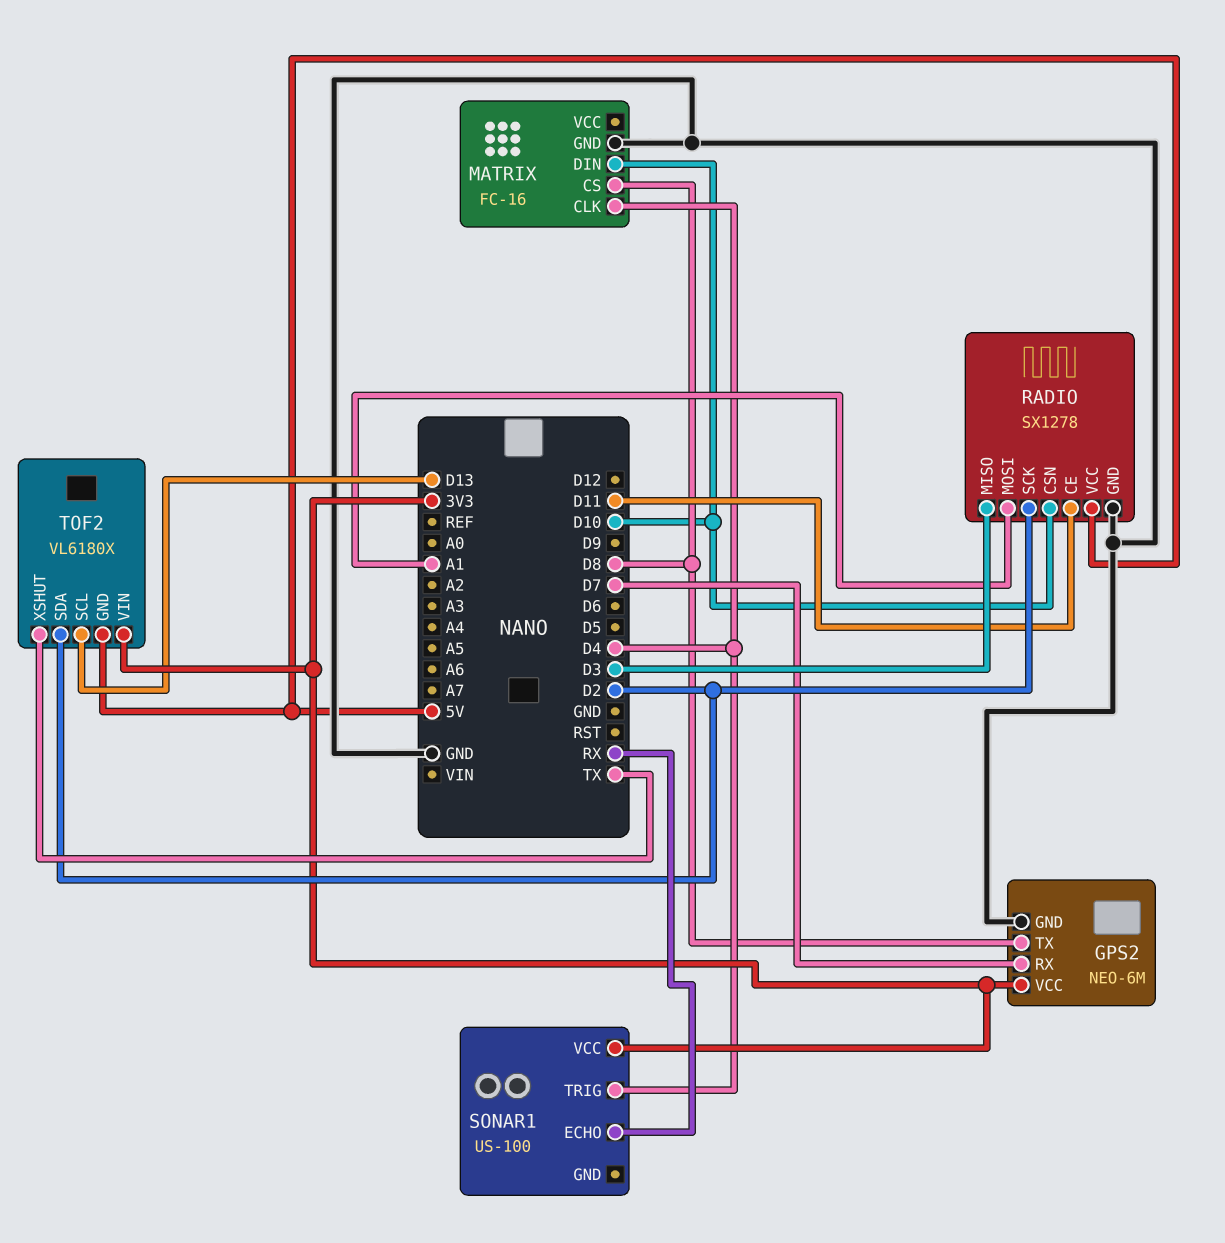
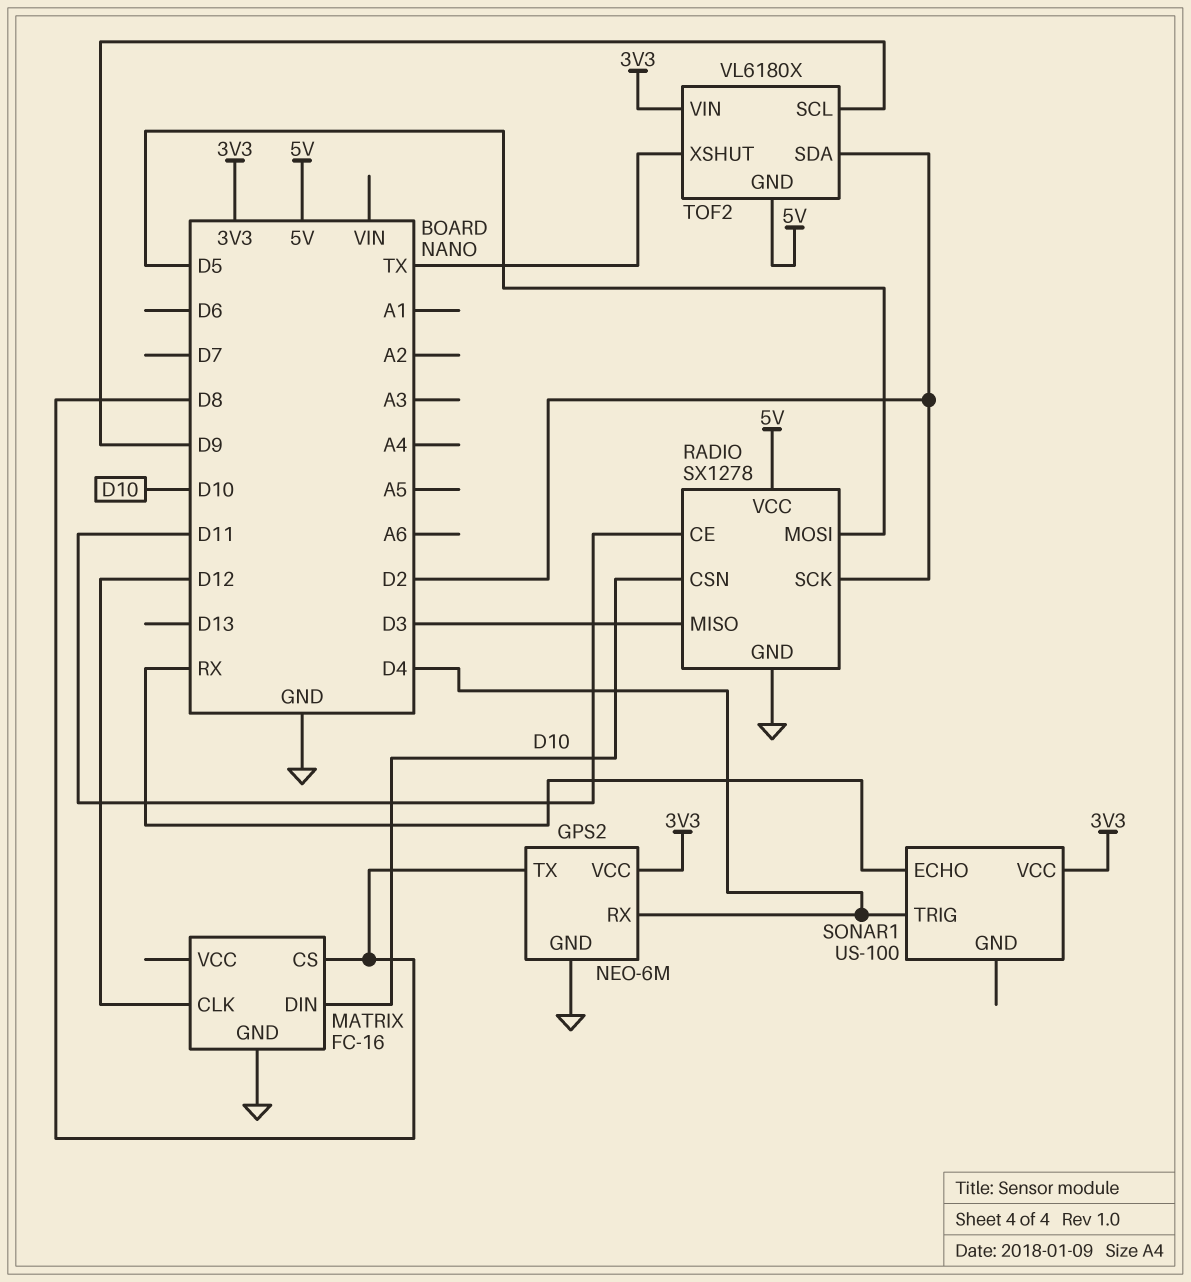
GPS2 pin RX: D7 -> D4
MATRIX pin CLK: D4 -> D12
RADIO pin MOSI: A1 -> D5
TOF2 pin SCL: D13 -> D9

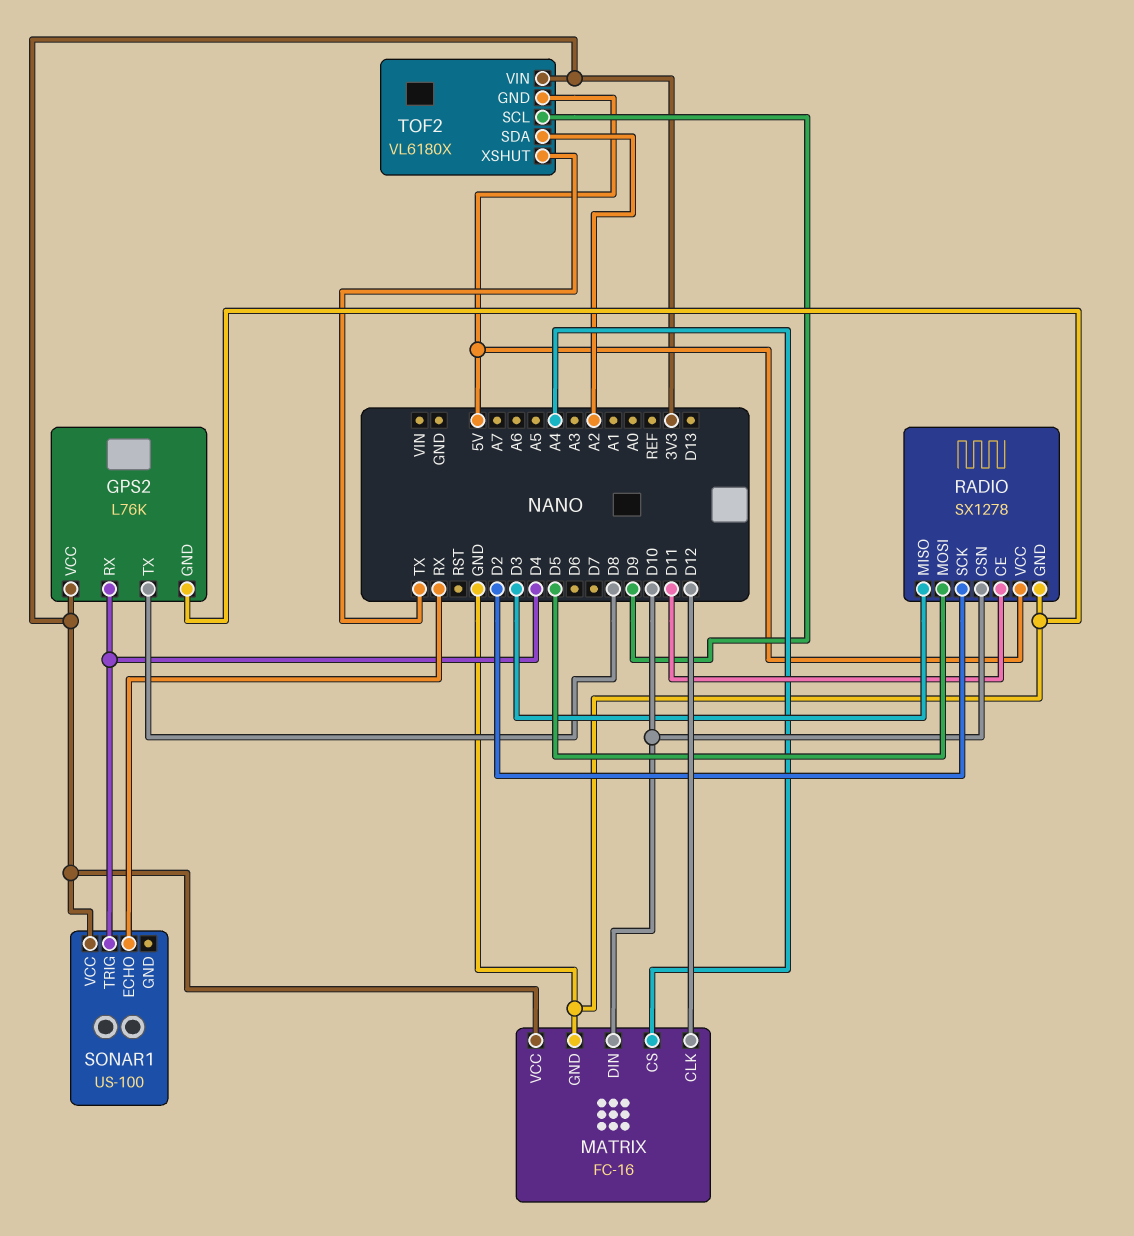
GPS2: NEO-6M -> L76K
MATRIX pin CS: D8 -> A4
MATRIX pin VCC: none -> 3V3
TOF2 pin SDA: D2 -> A2

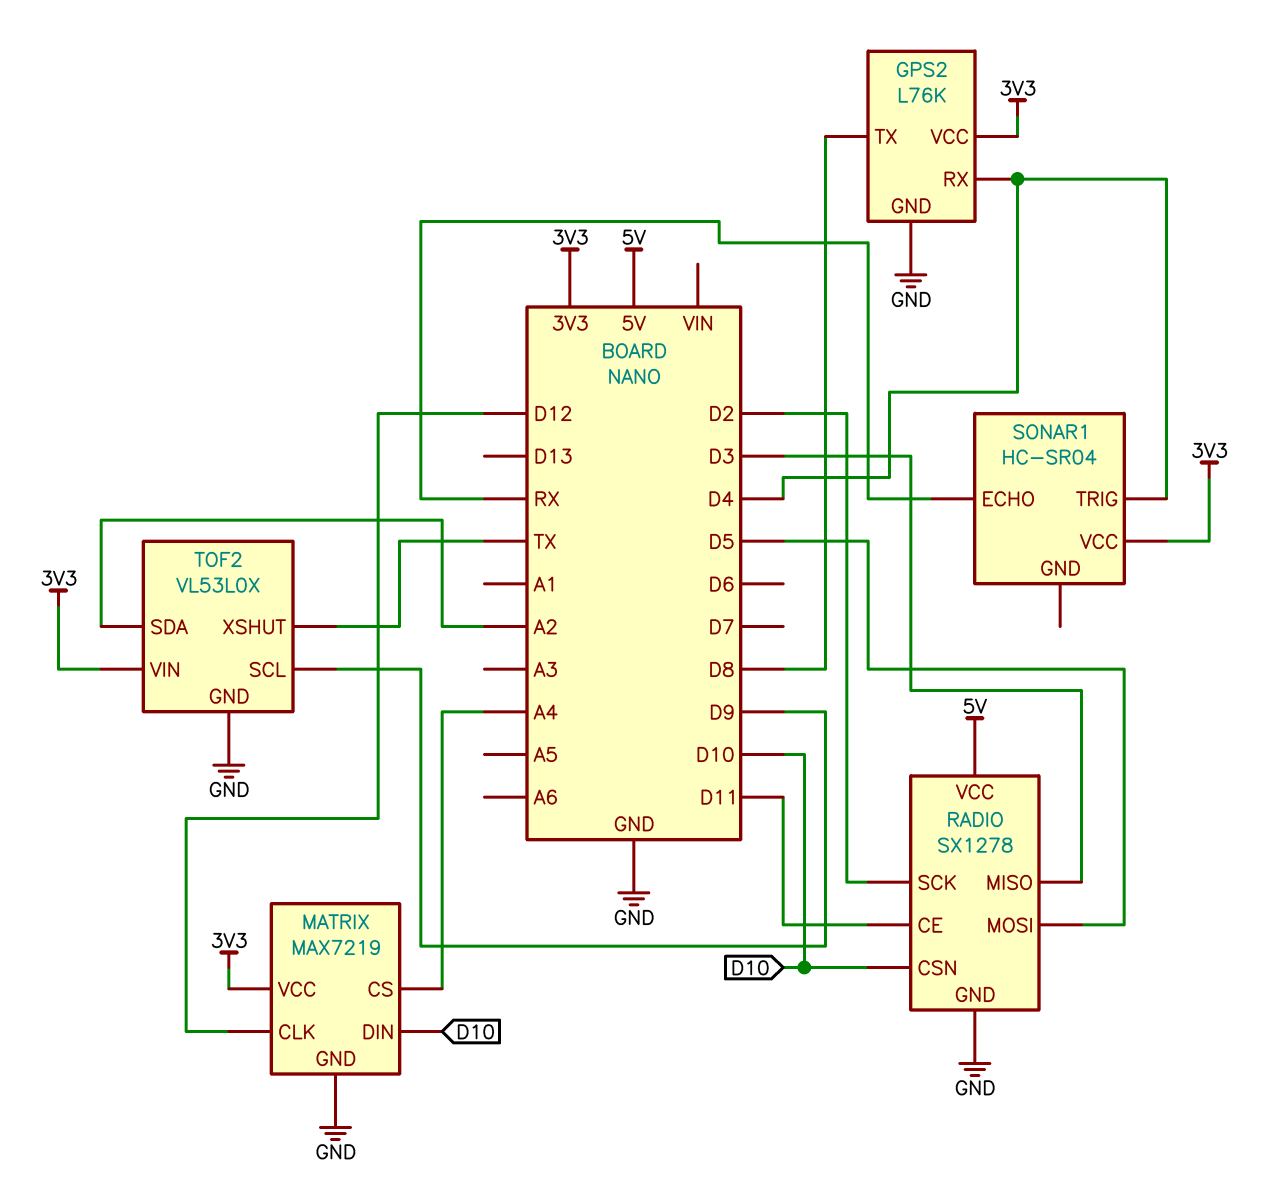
MATRIX: FC-16 -> MAX7219
SONAR1: US-100 -> HC-SR04
TOF2: VL6180X -> VL53L0X
TOF2 pin GND: 5V -> GND

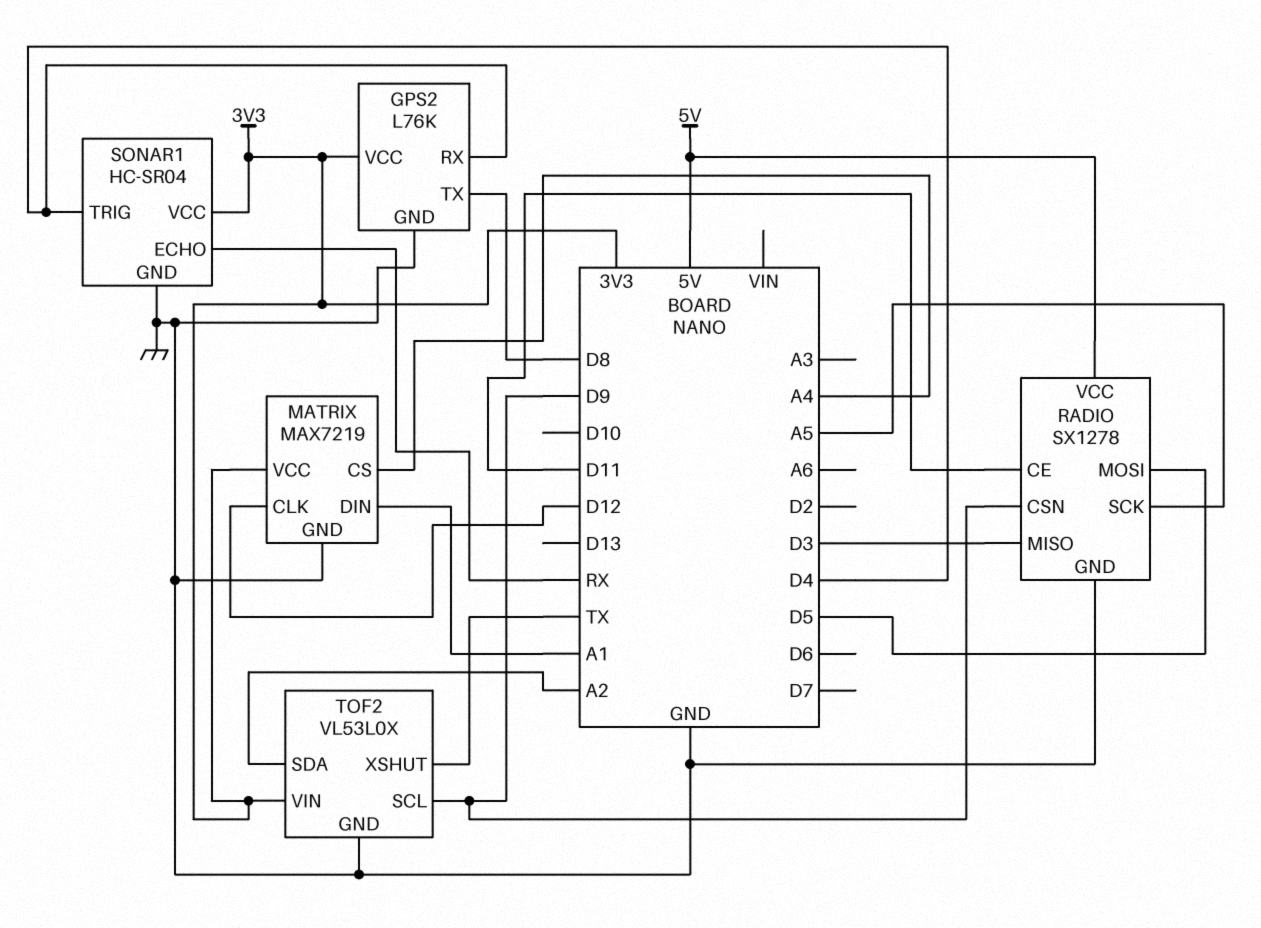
MATRIX pin DIN: D10 -> A1
RADIO pin CSN: D10 -> D9
RADIO pin SCK: D2 -> A5
SONAR1 pin GND: none -> GND

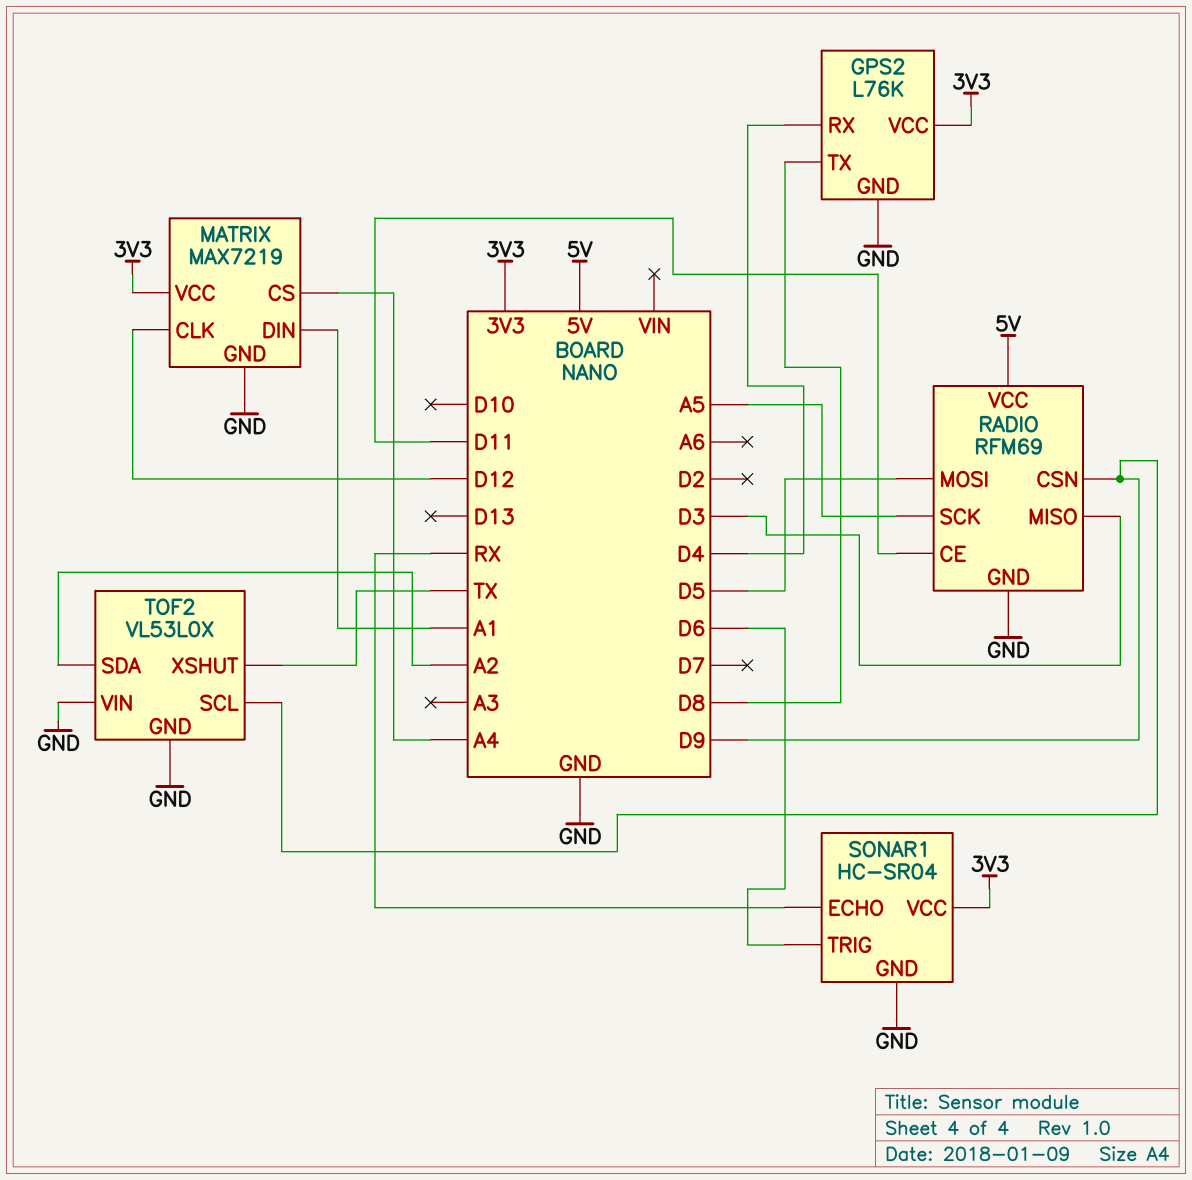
RADIO: SX1278 -> RFM69
SONAR1 pin TRIG: D4 -> D6
TOF2 pin VIN: 3V3 -> GND

